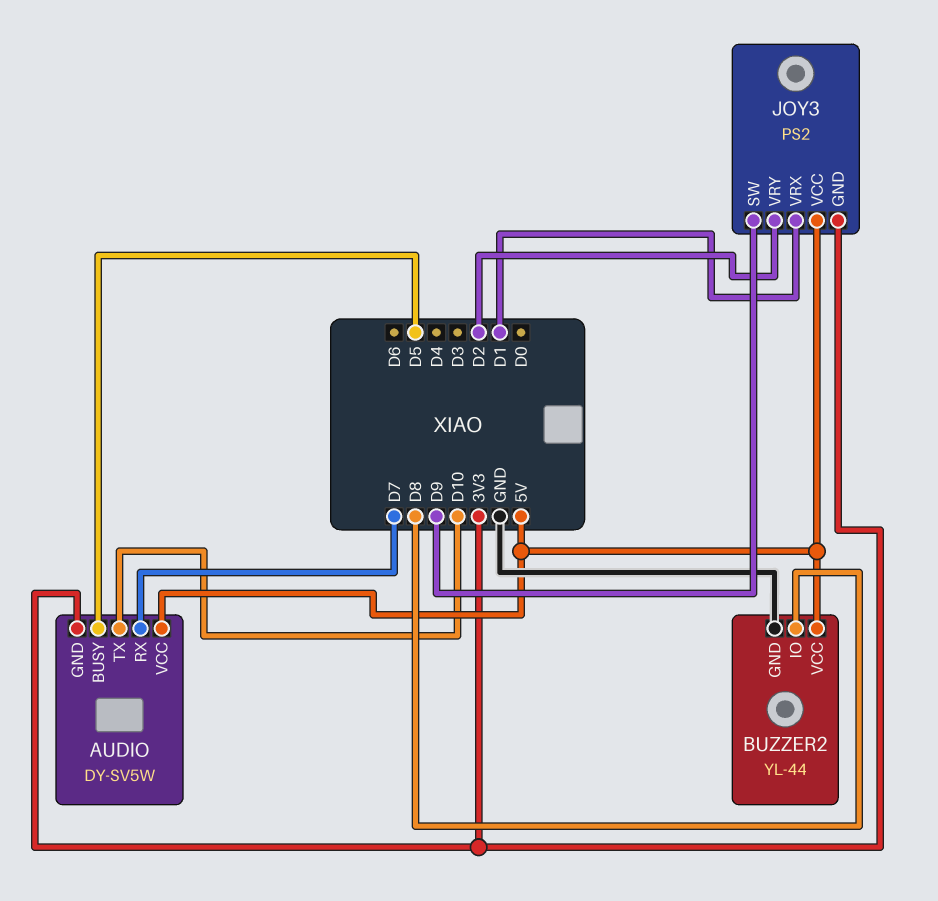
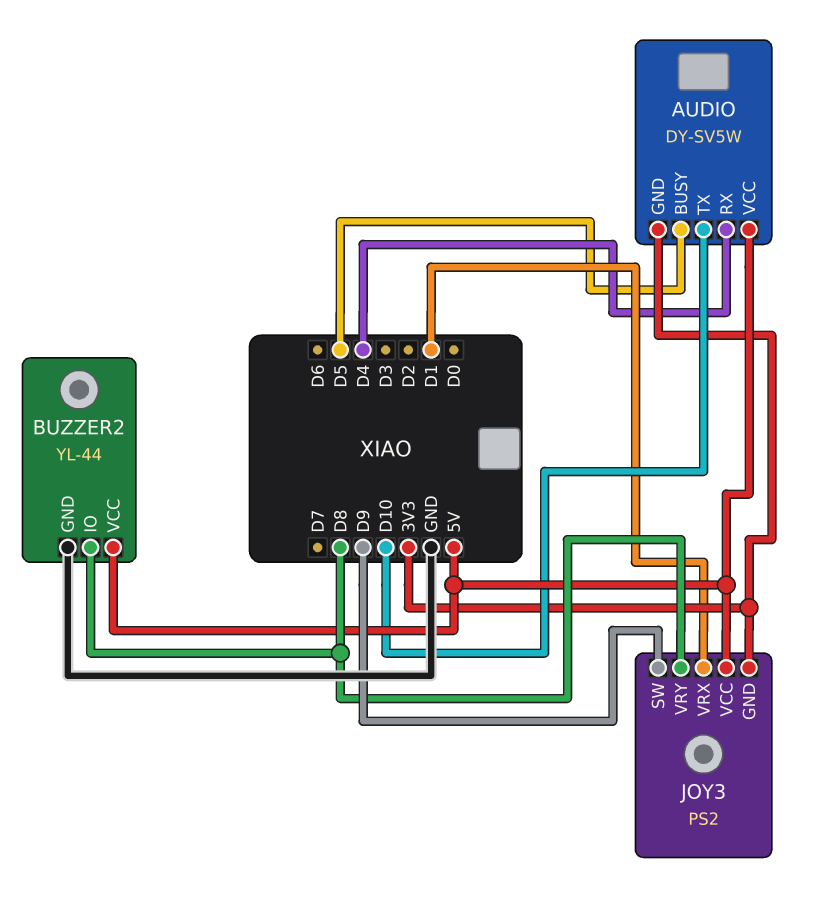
AUDIO pin RX: D7 -> D4
JOY3 pin VRY: D2 -> D8

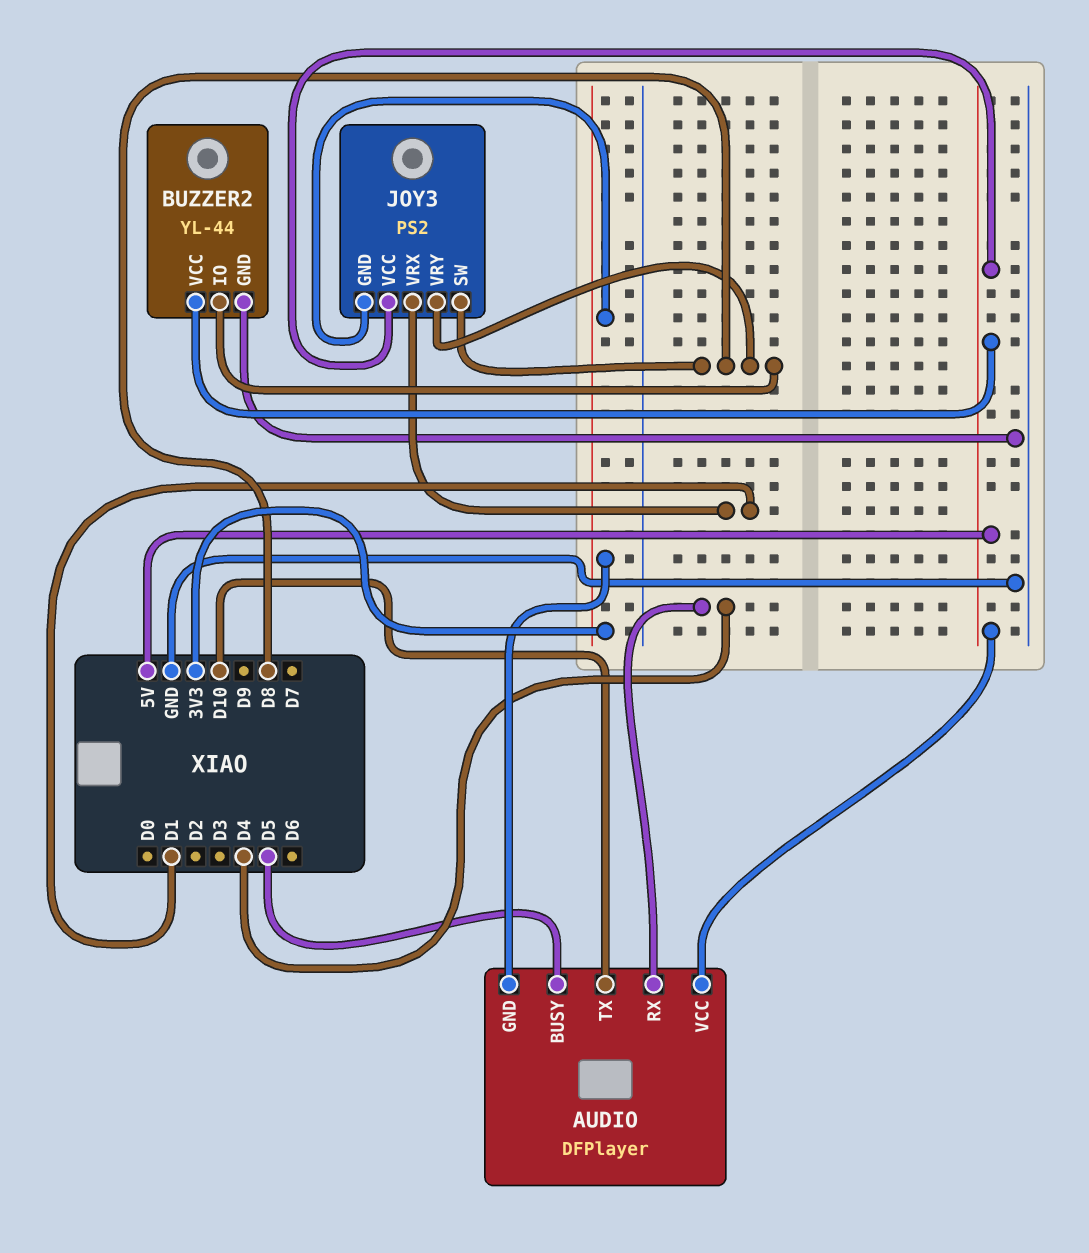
AUDIO: DY-SV5W -> DFPlayer
JOY3 pin SW: D9 -> D8

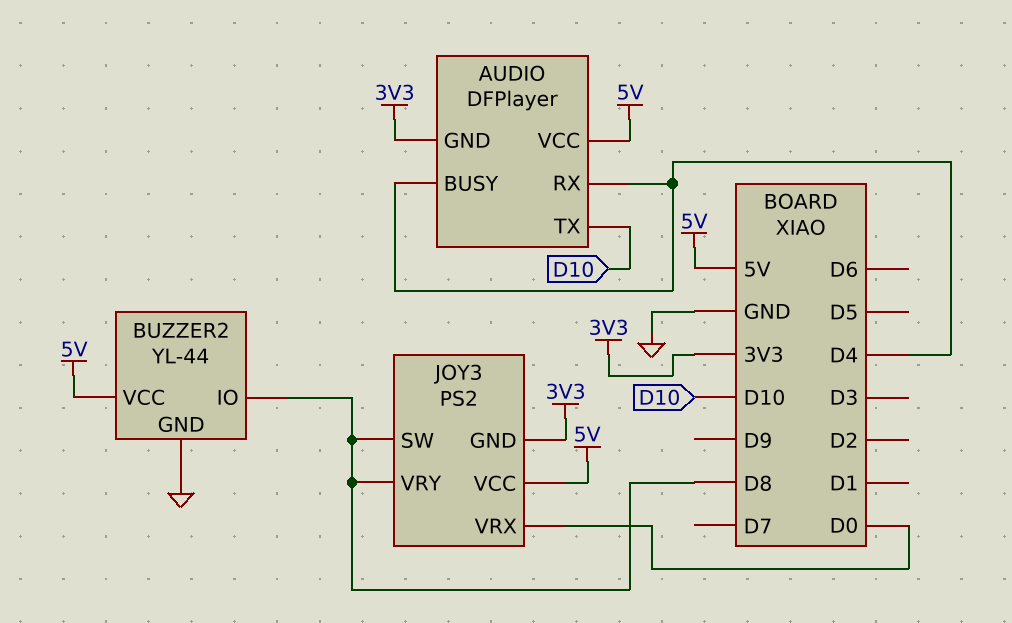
AUDIO pin BUSY: D5 -> D4
JOY3 pin VRX: D1 -> D0

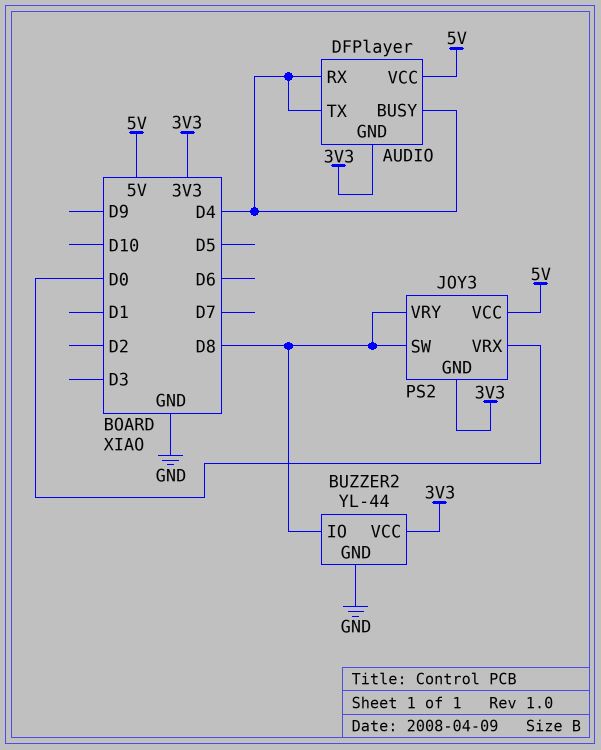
AUDIO pin TX: D10 -> D4
BUZZER2 pin VCC: 5V -> 3V3

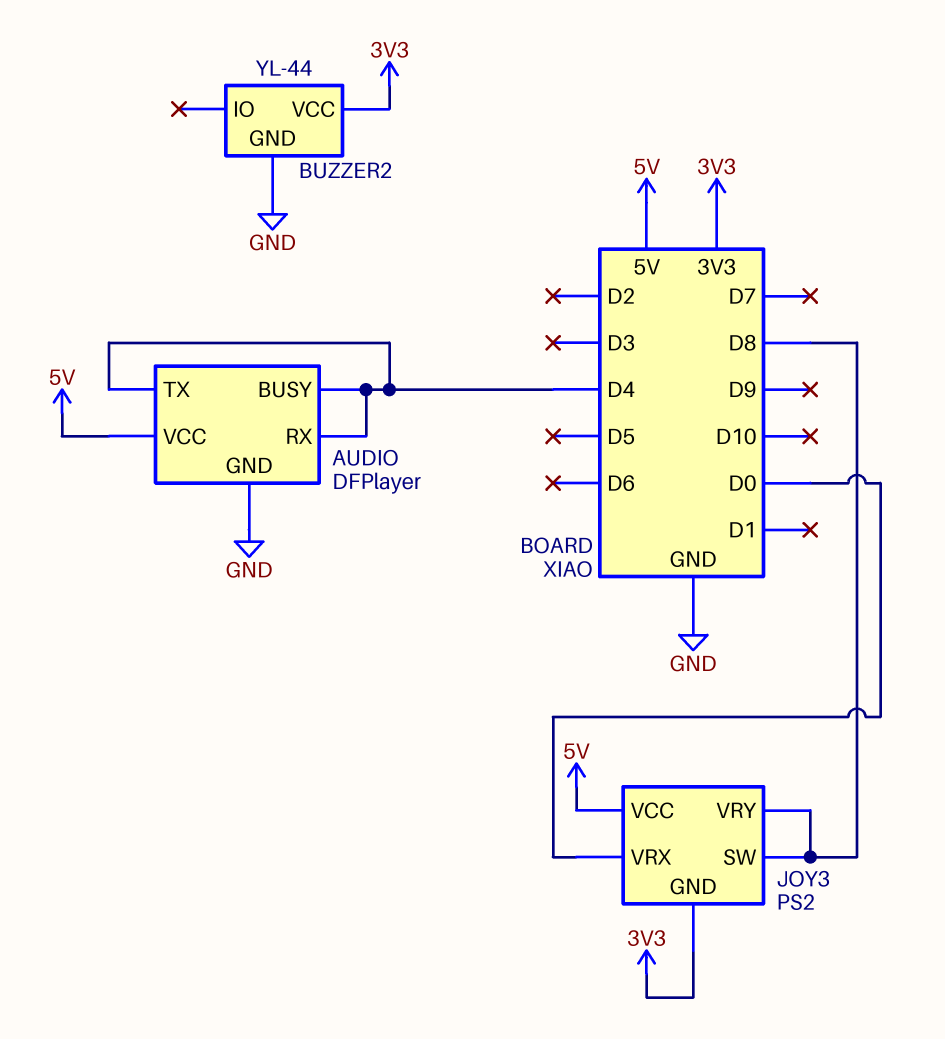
AUDIO pin GND: 3V3 -> GND
BUZZER2 pin IO: D8 -> none

